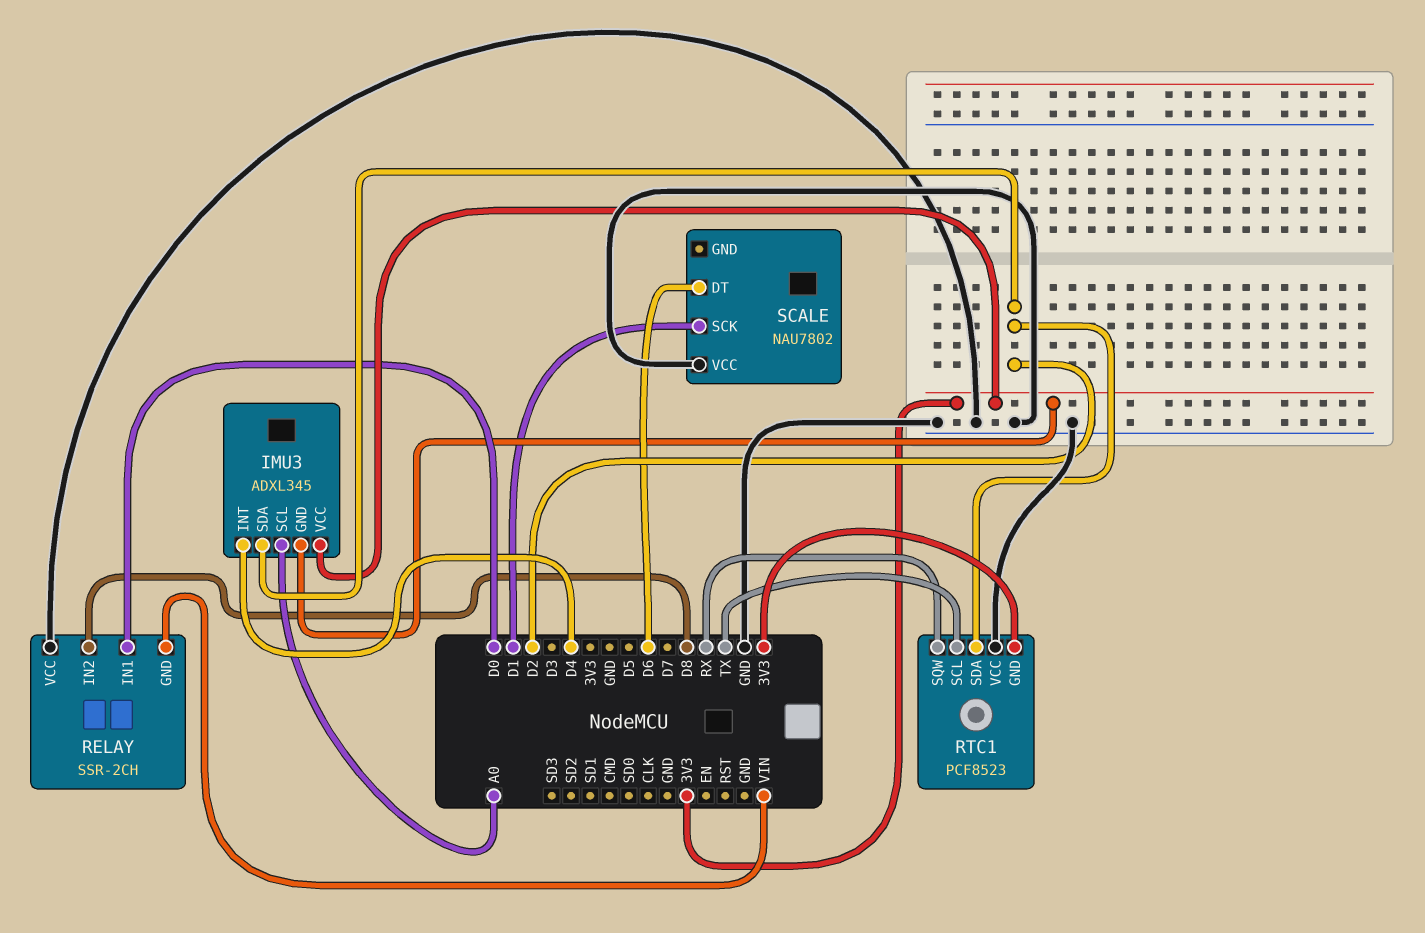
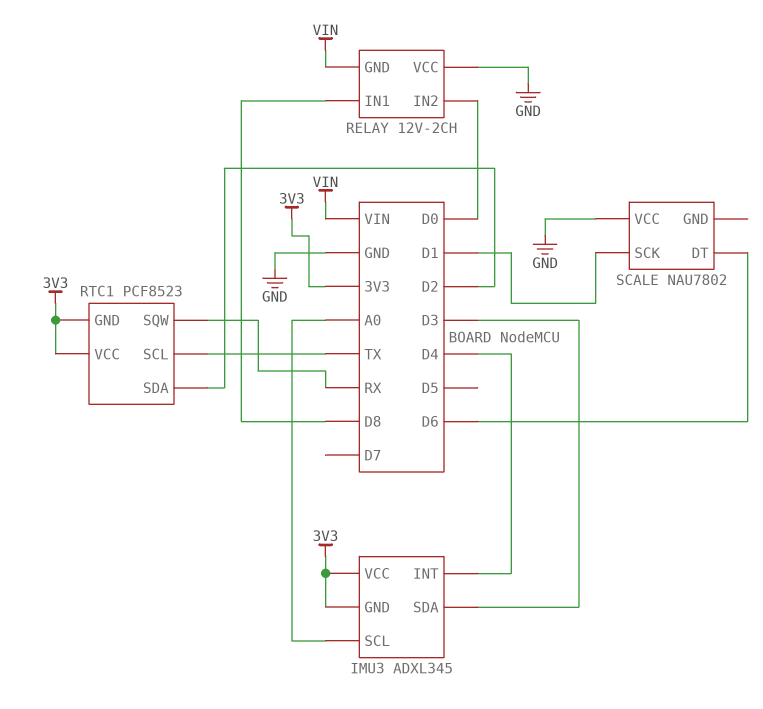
IMU3 pin SDA: D2 -> D3
RELAY: SSR-2CH -> 12V-2CH
RELAY pin IN1: D0 -> D8
RELAY pin IN2: D8 -> D0
RTC1 pin VCC: GND -> 3V3

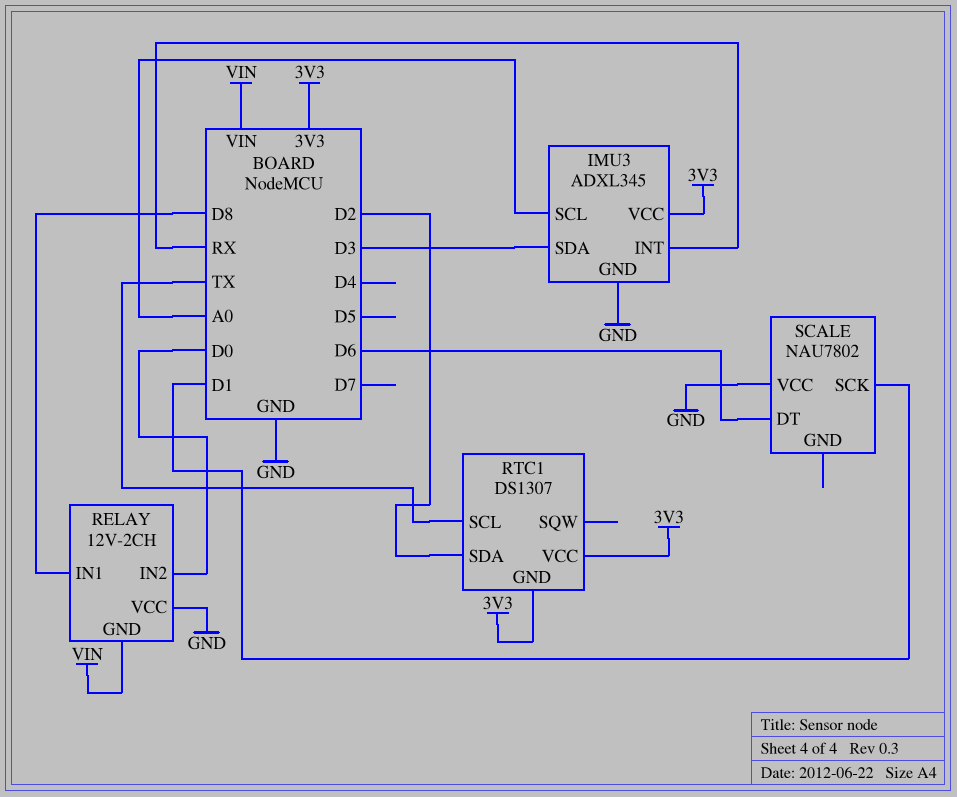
IMU3 pin GND: 3V3 -> GND
IMU3 pin INT: D4 -> RX
RTC1: PCF8523 -> DS1307
RTC1 pin SQW: RX -> none

